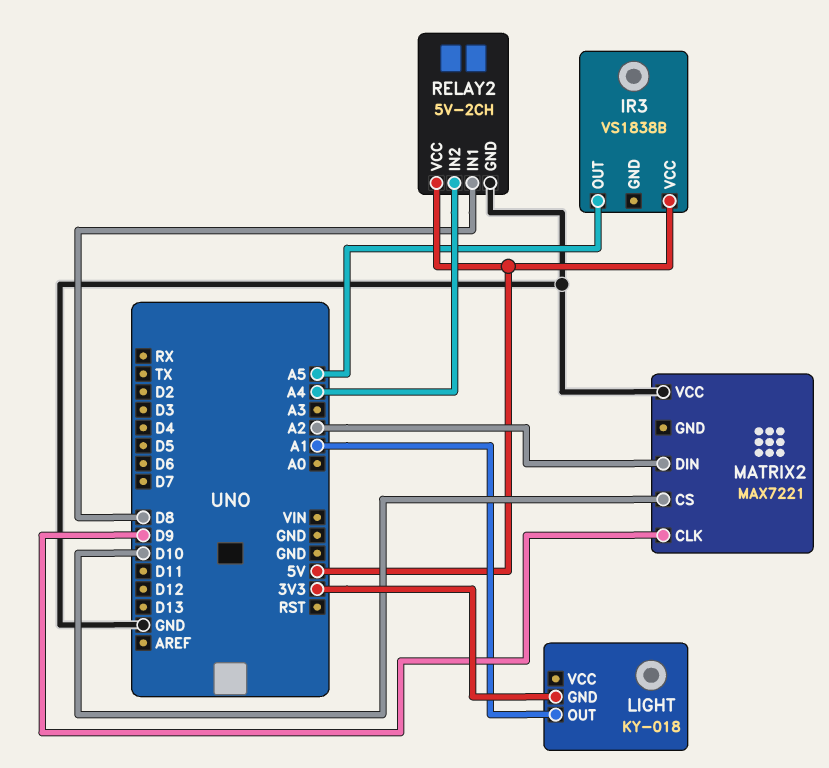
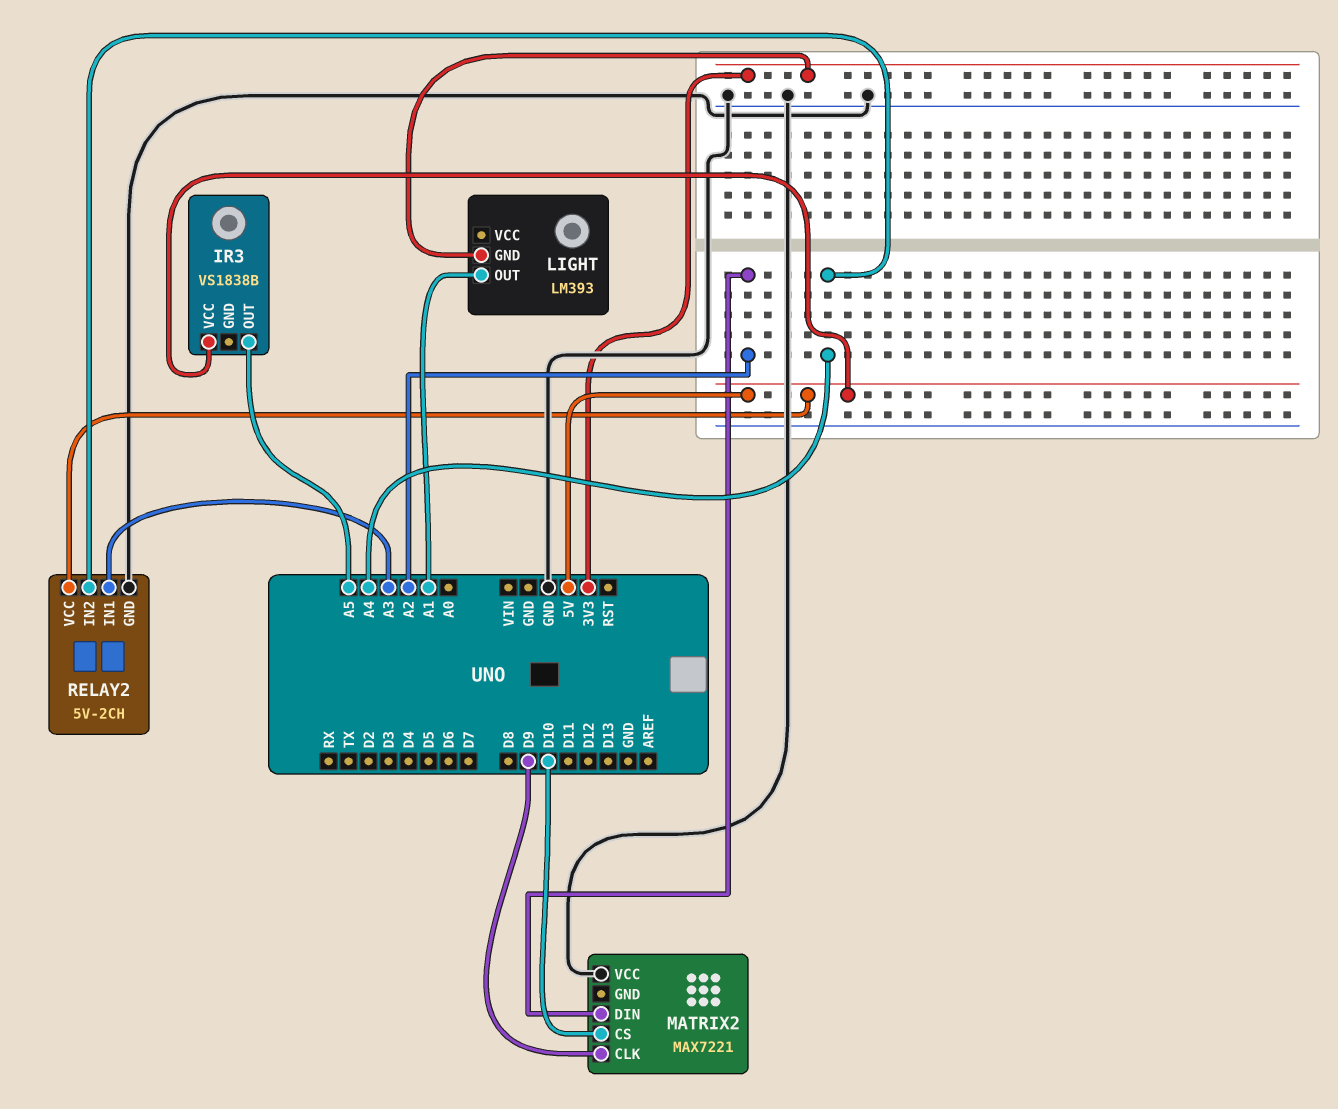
LIGHT: KY-018 -> LM393
RELAY2 pin IN1: D8 -> A3

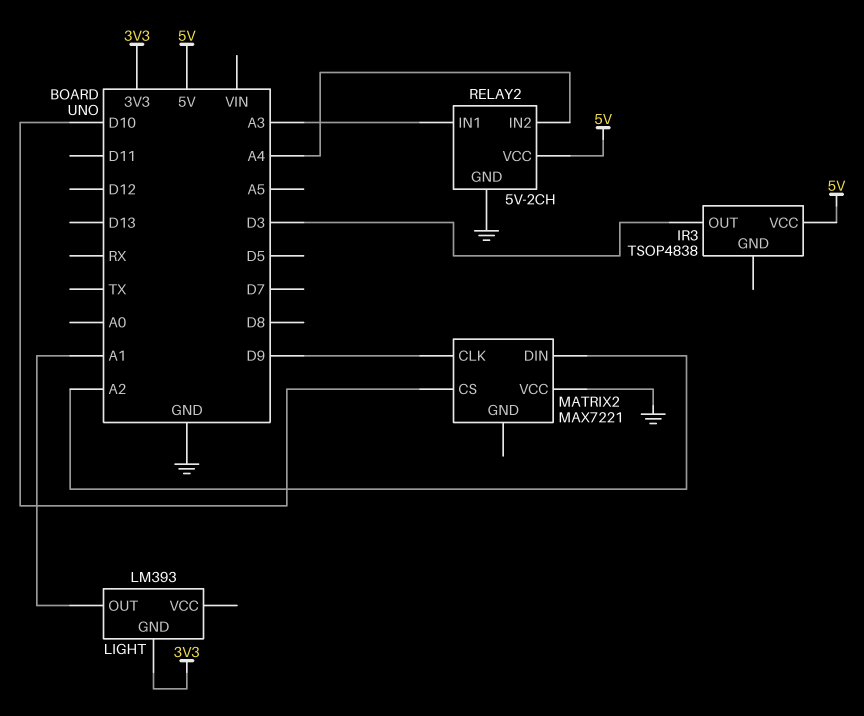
IR3: VS1838B -> TSOP4838
IR3 pin OUT: A5 -> D3

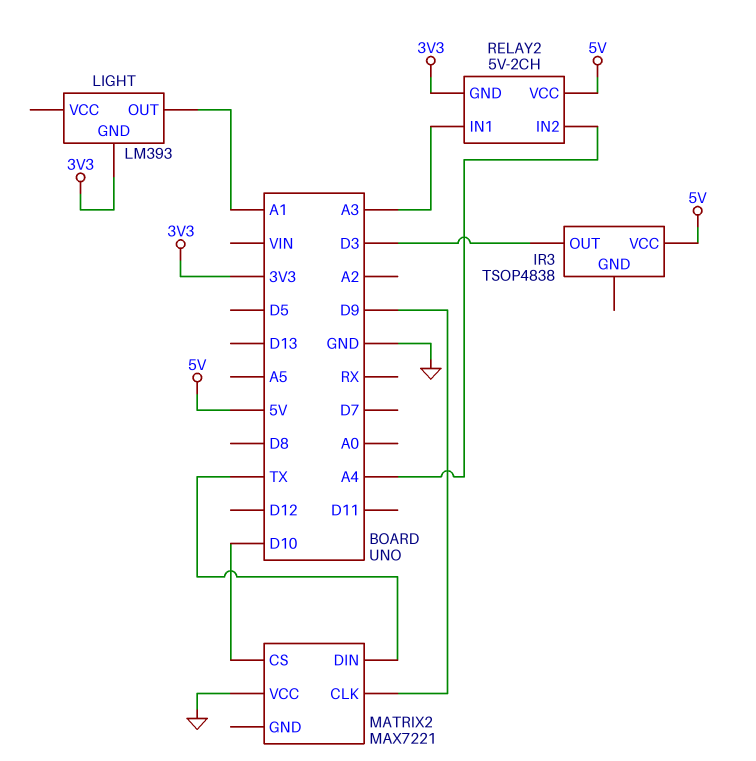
MATRIX2 pin DIN: A2 -> TX
RELAY2 pin GND: GND -> 3V3

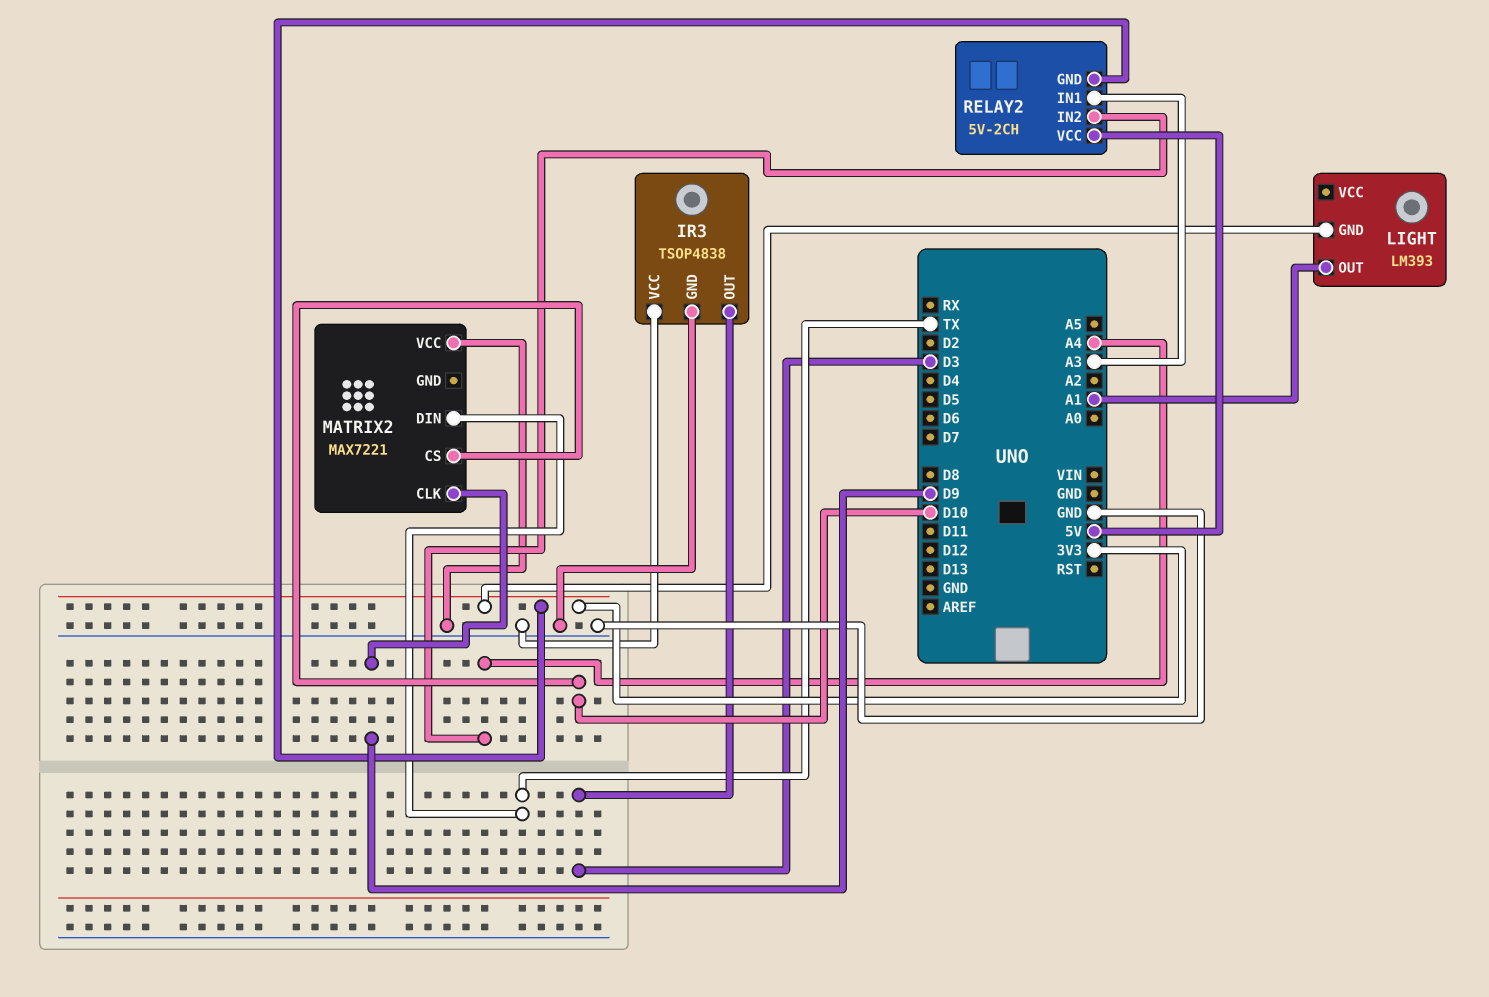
IR3 pin GND: none -> GND
IR3 pin VCC: 5V -> GND

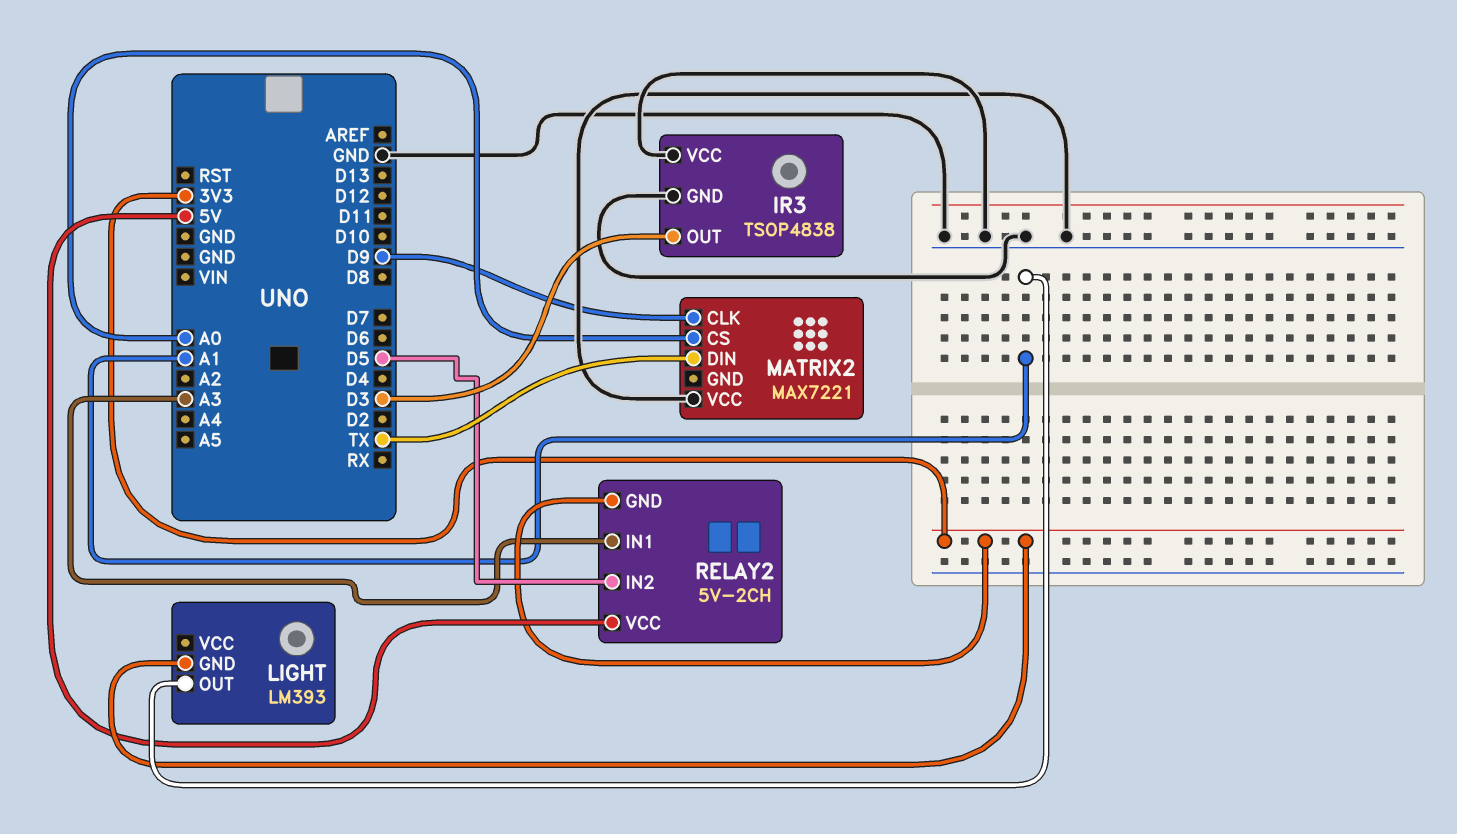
MATRIX2 pin CS: D10 -> A0
RELAY2 pin IN2: A4 -> D5

